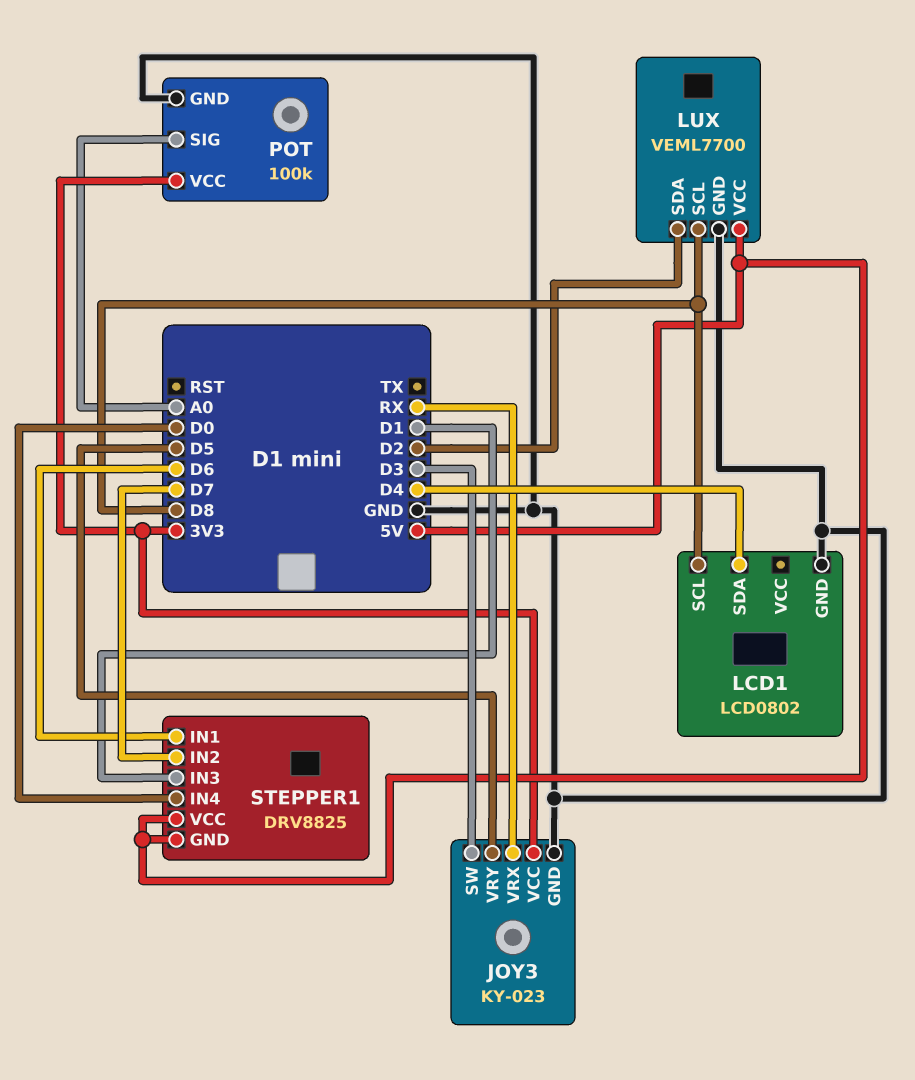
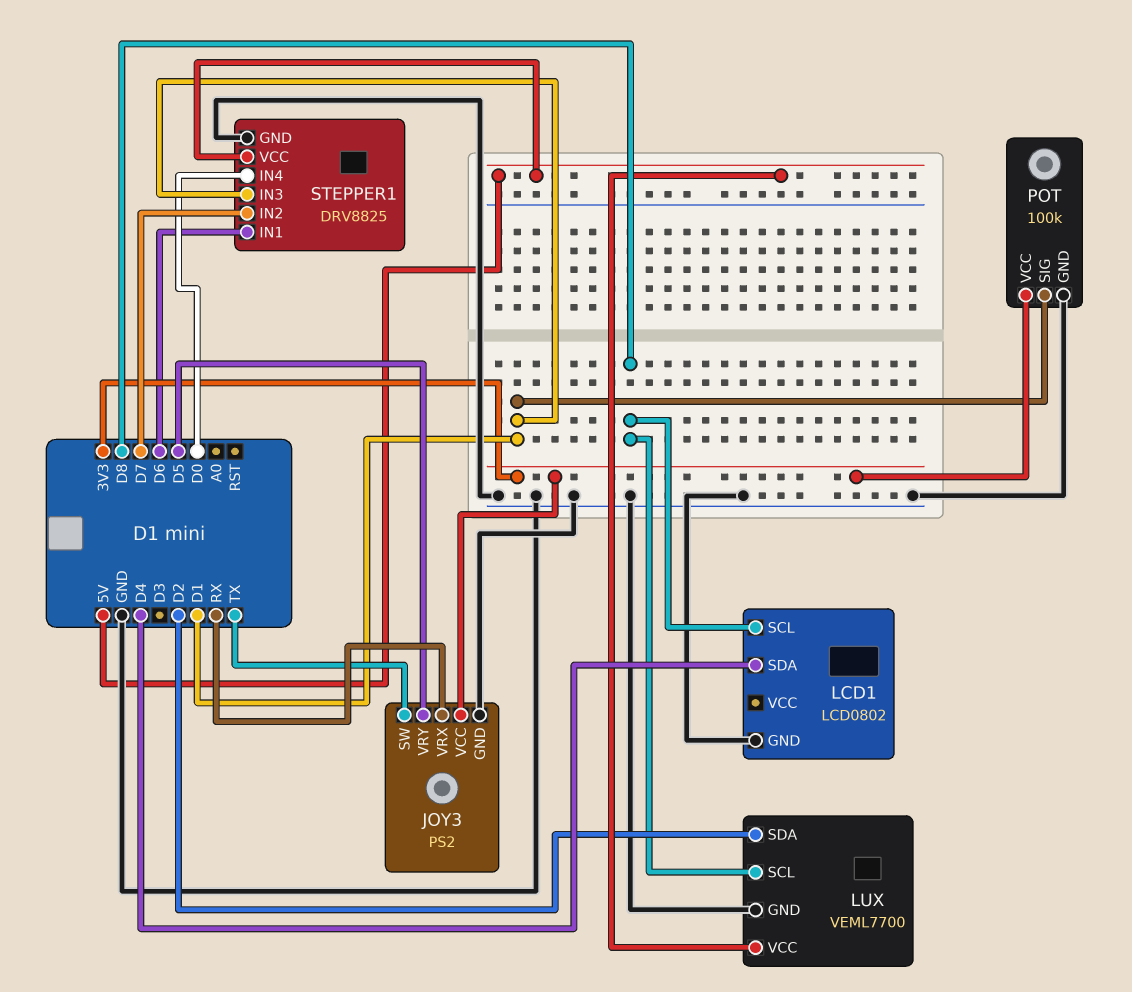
JOY3: KY-023 -> PS2
JOY3 pin SW: D3 -> TX
POT pin SIG: A0 -> D1
STEPPER1 pin GND: 5V -> GND

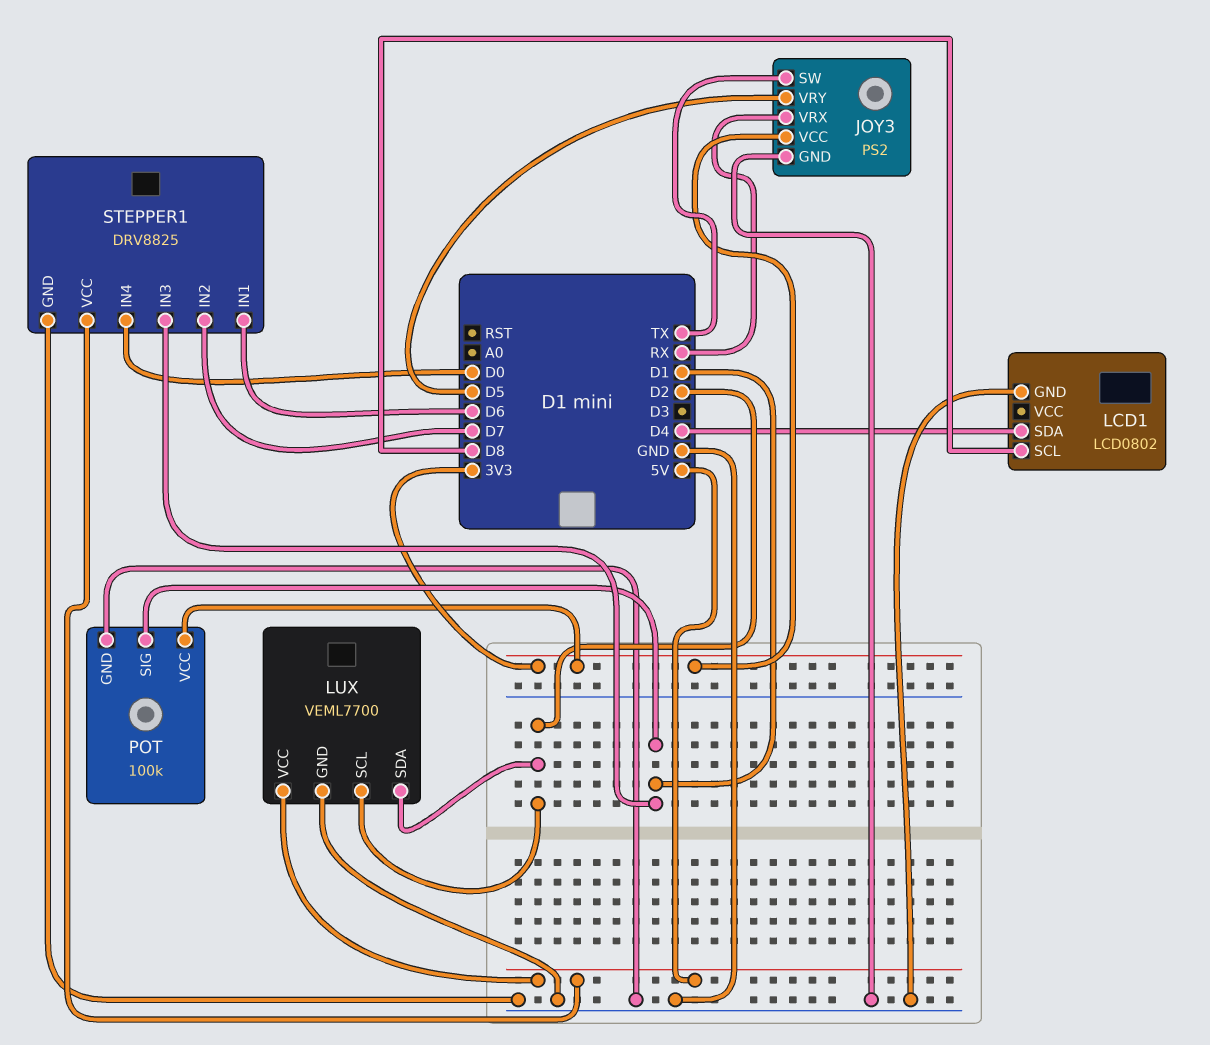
LUX pin SCL: D8 -> D2

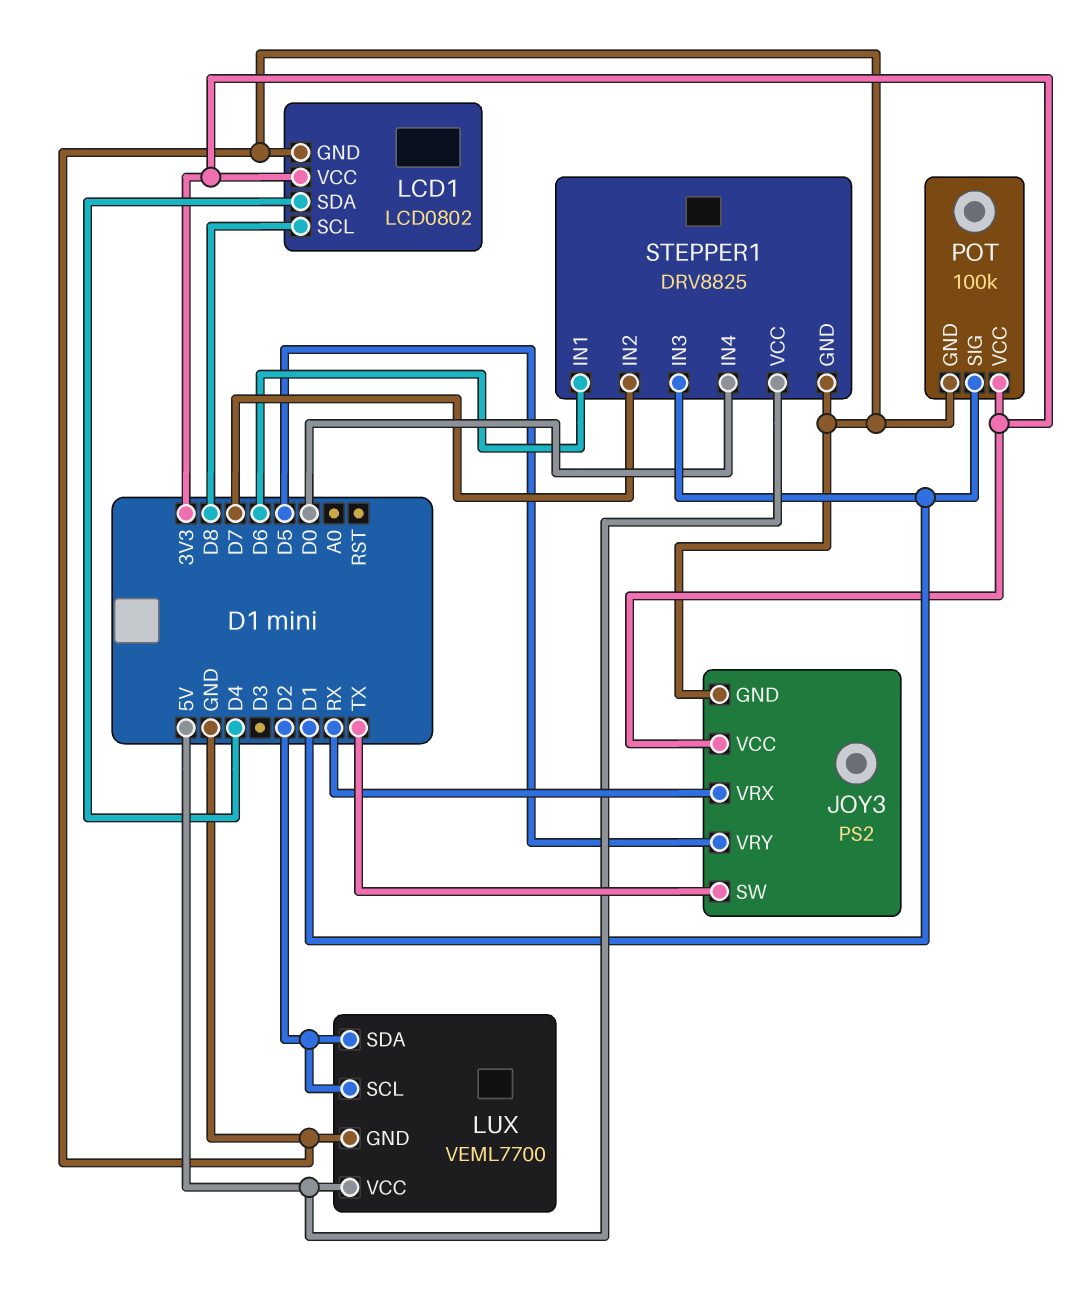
LCD1 pin VCC: none -> 3V3

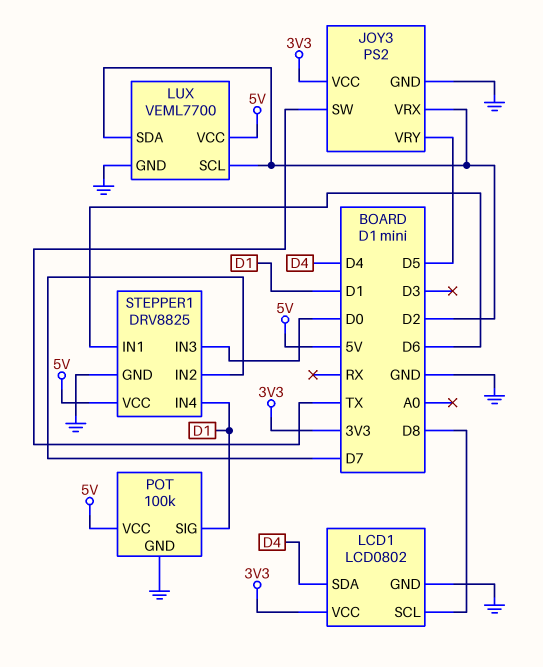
JOY3 pin VRX: RX -> D2
POT pin VCC: 3V3 -> 5V
STEPPER1 pin IN3: D1 -> D0
STEPPER1 pin IN4: D0 -> D1

